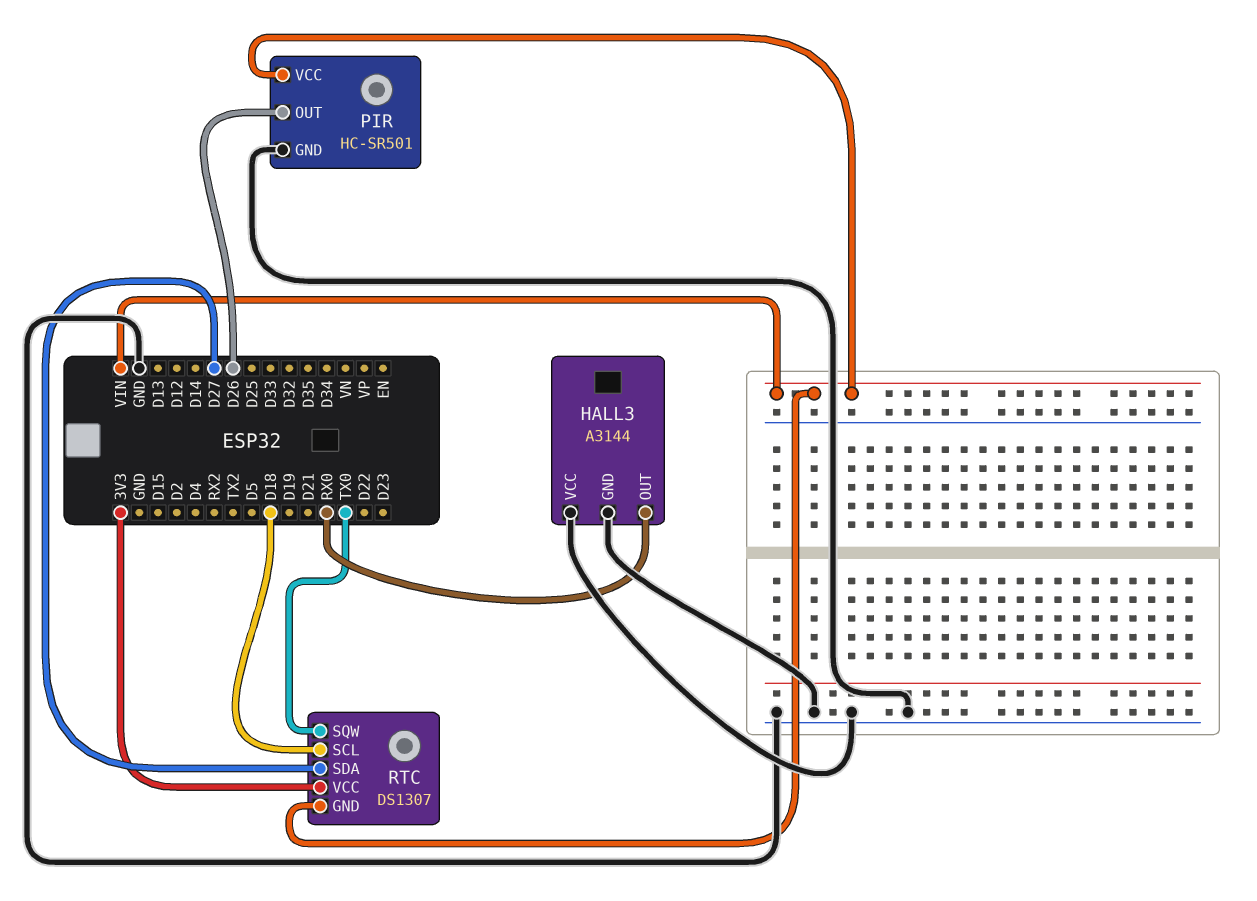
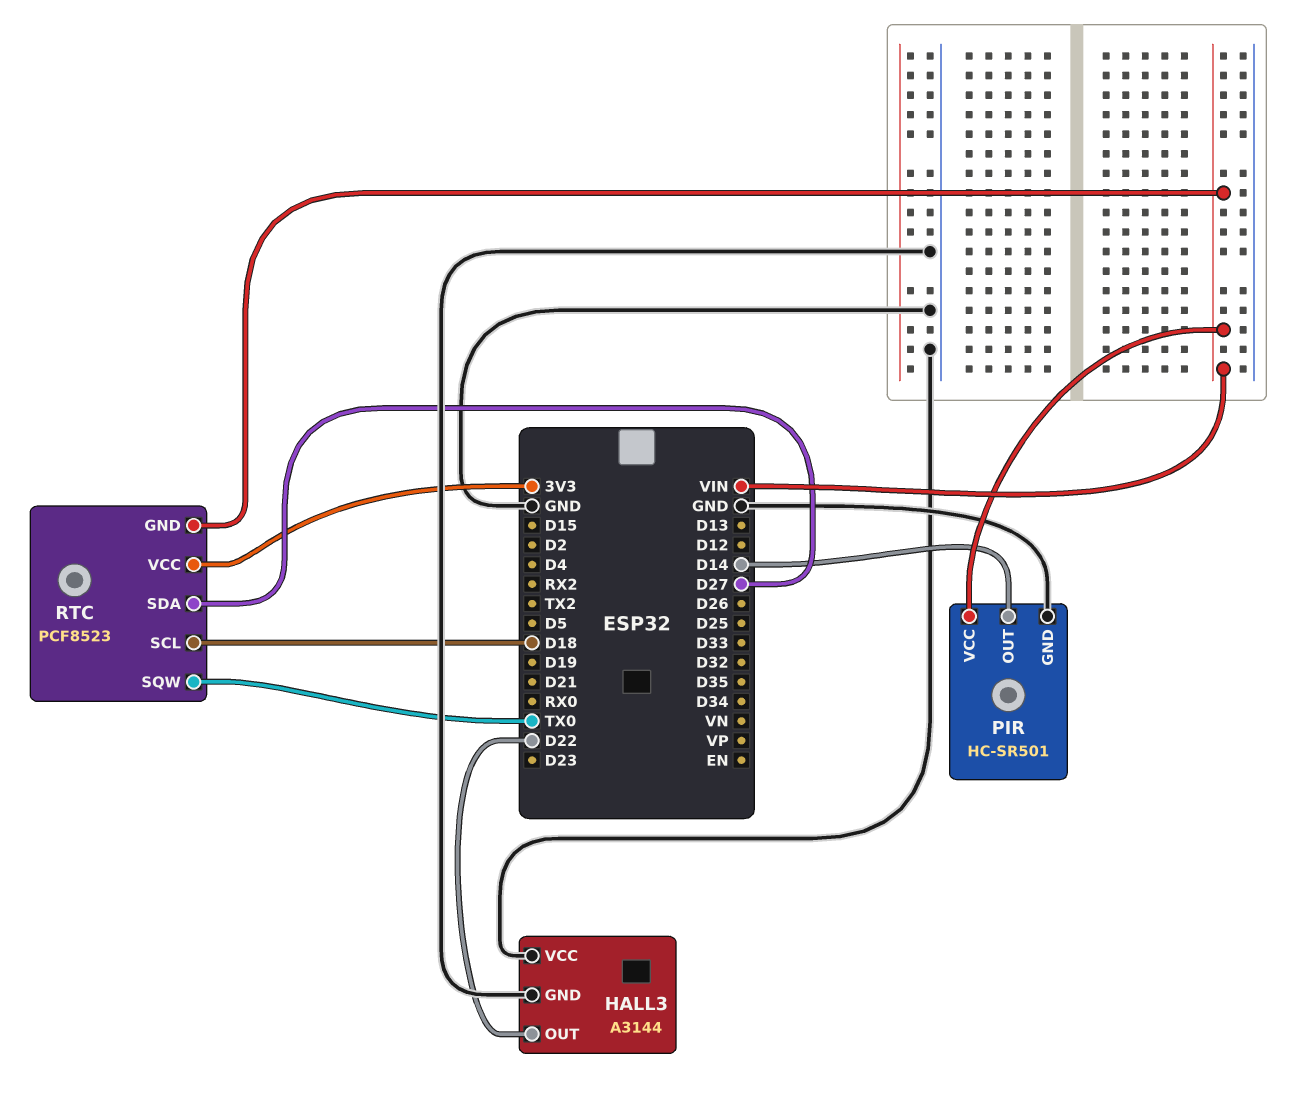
HALL3 pin OUT: RX0 -> D22
PIR pin OUT: D26 -> D14
RTC: DS1307 -> PCF8523

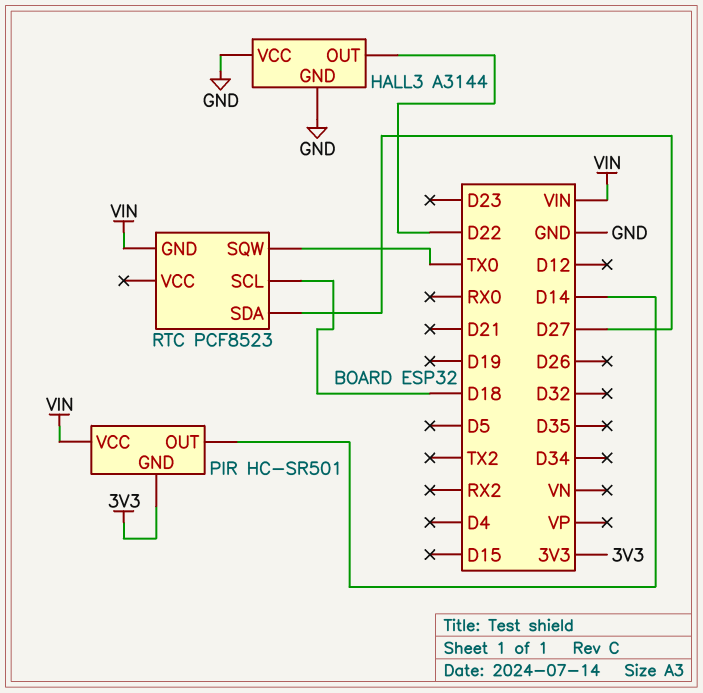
PIR pin GND: GND -> 3V3
RTC pin VCC: 3V3 -> none

